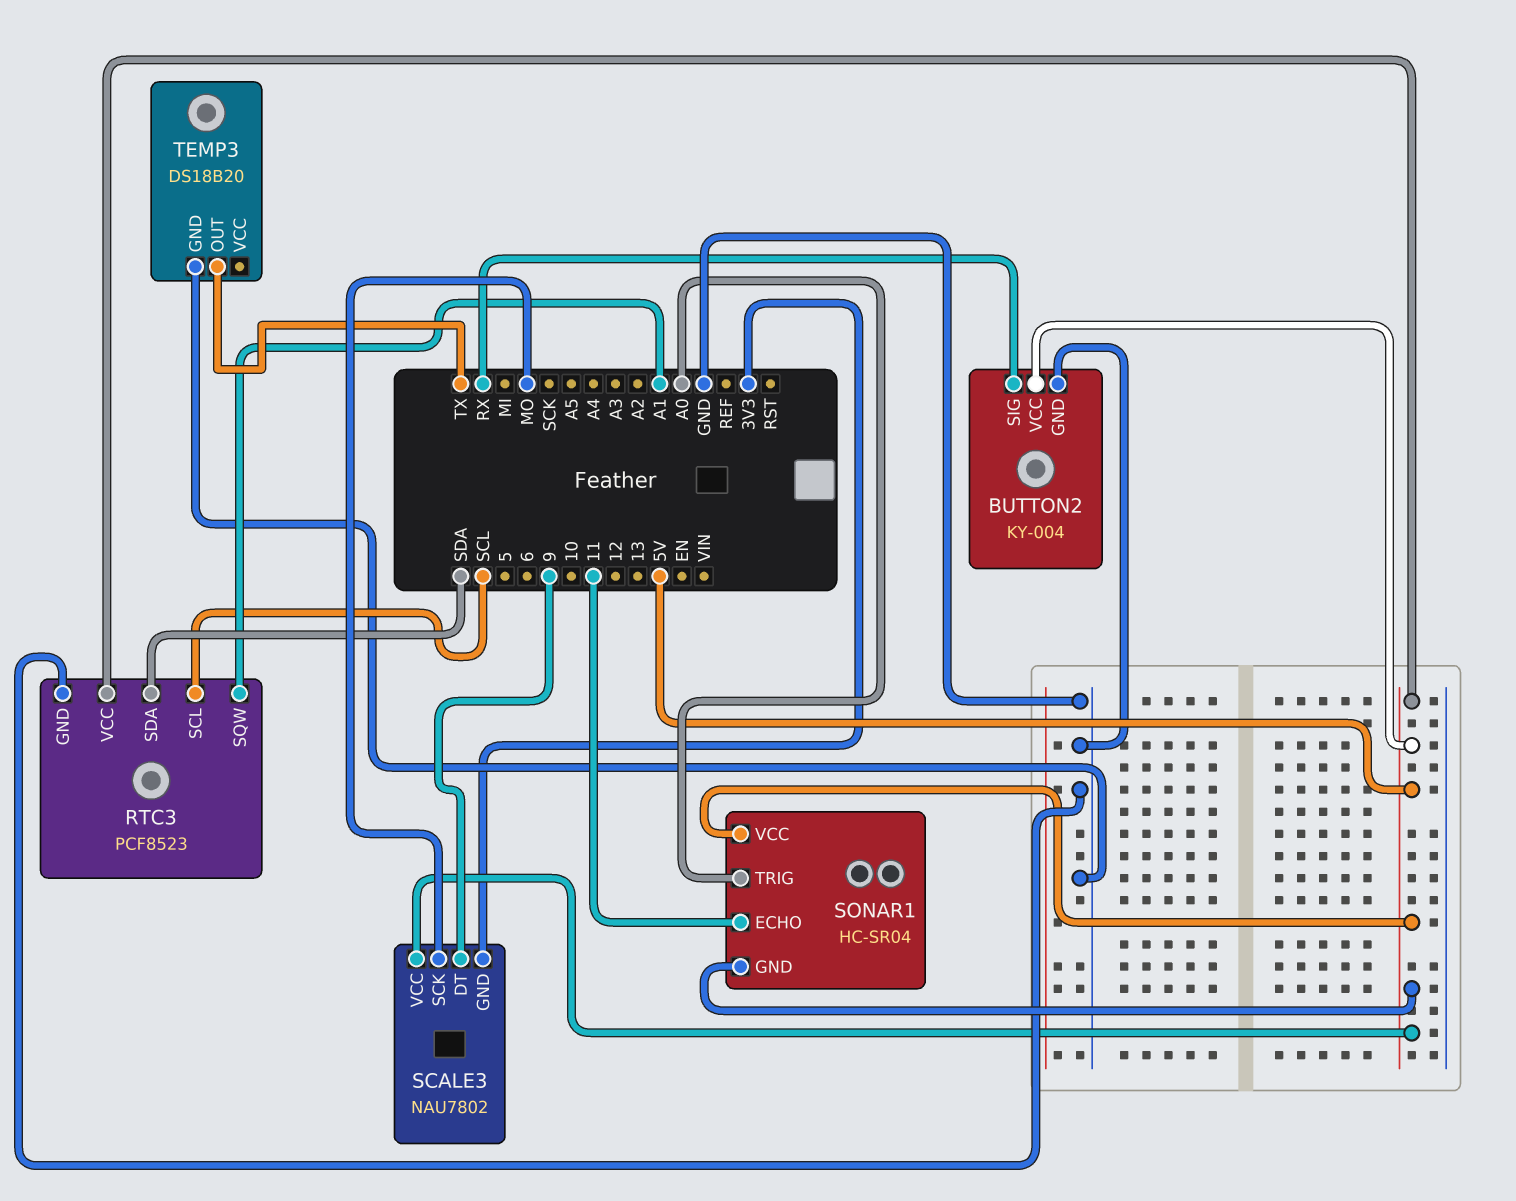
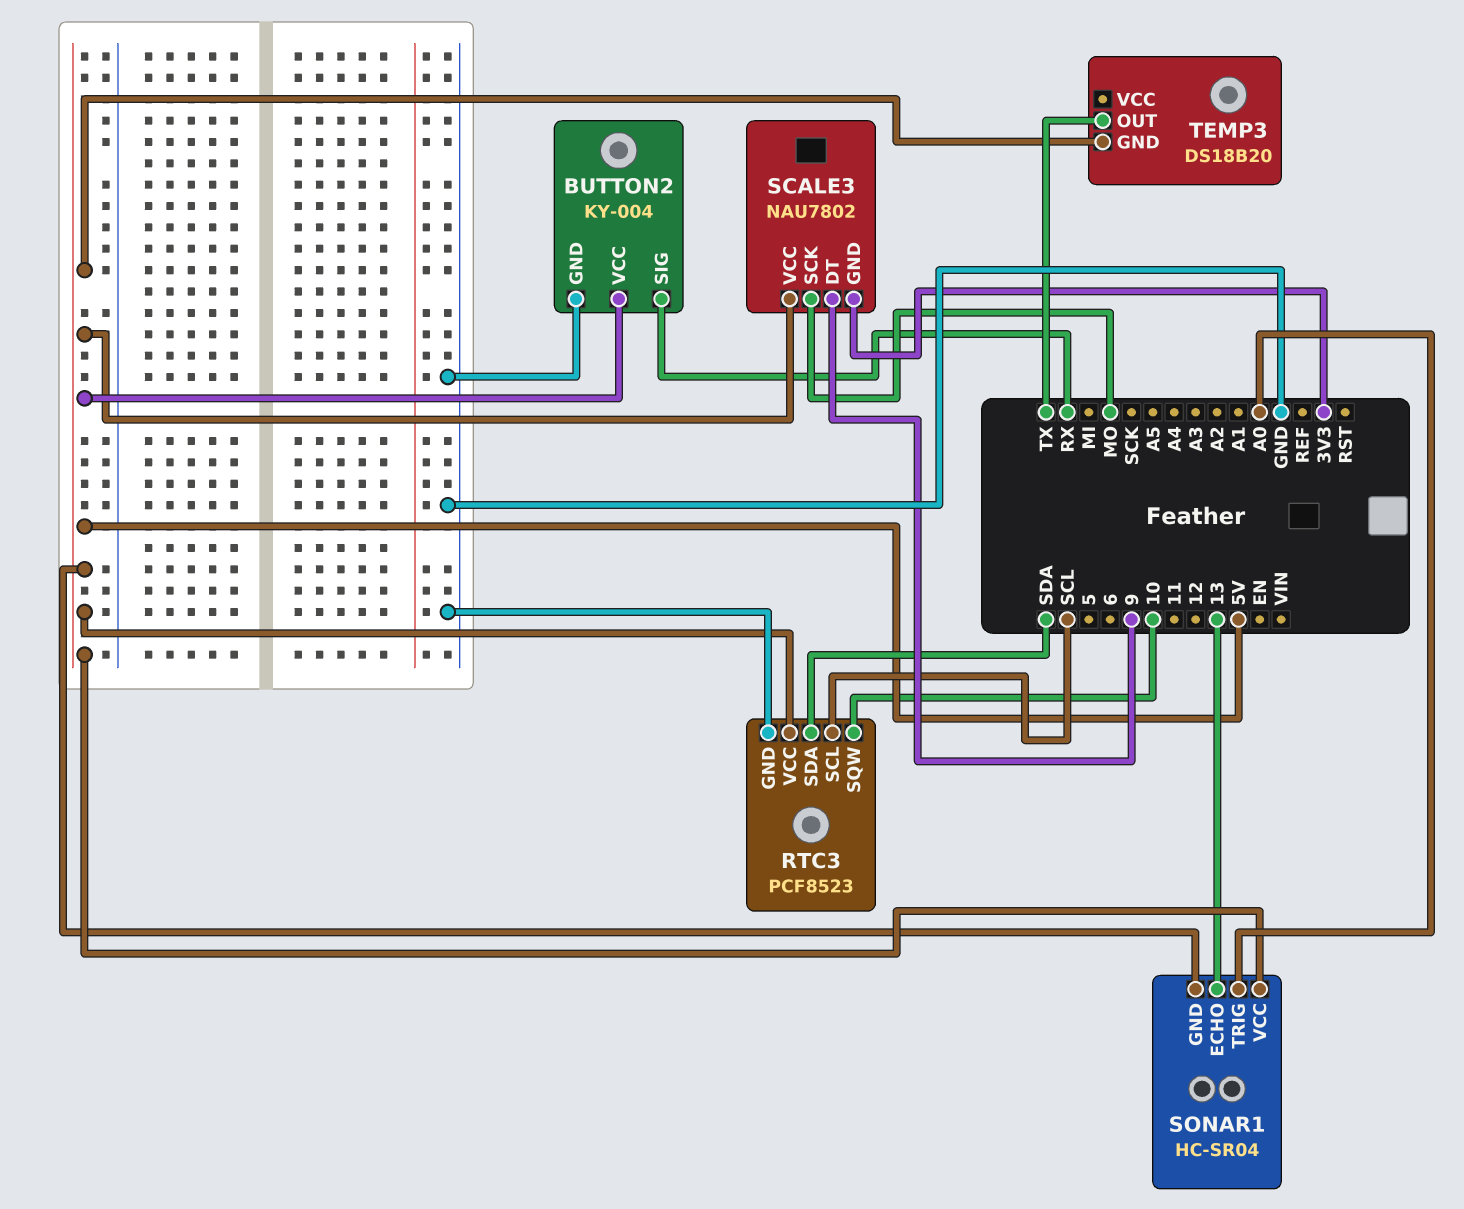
RTC3 pin SQW: A1 -> 10
SONAR1 pin ECHO: 11 -> 13
TEMP3 pin GND: GND -> 5V

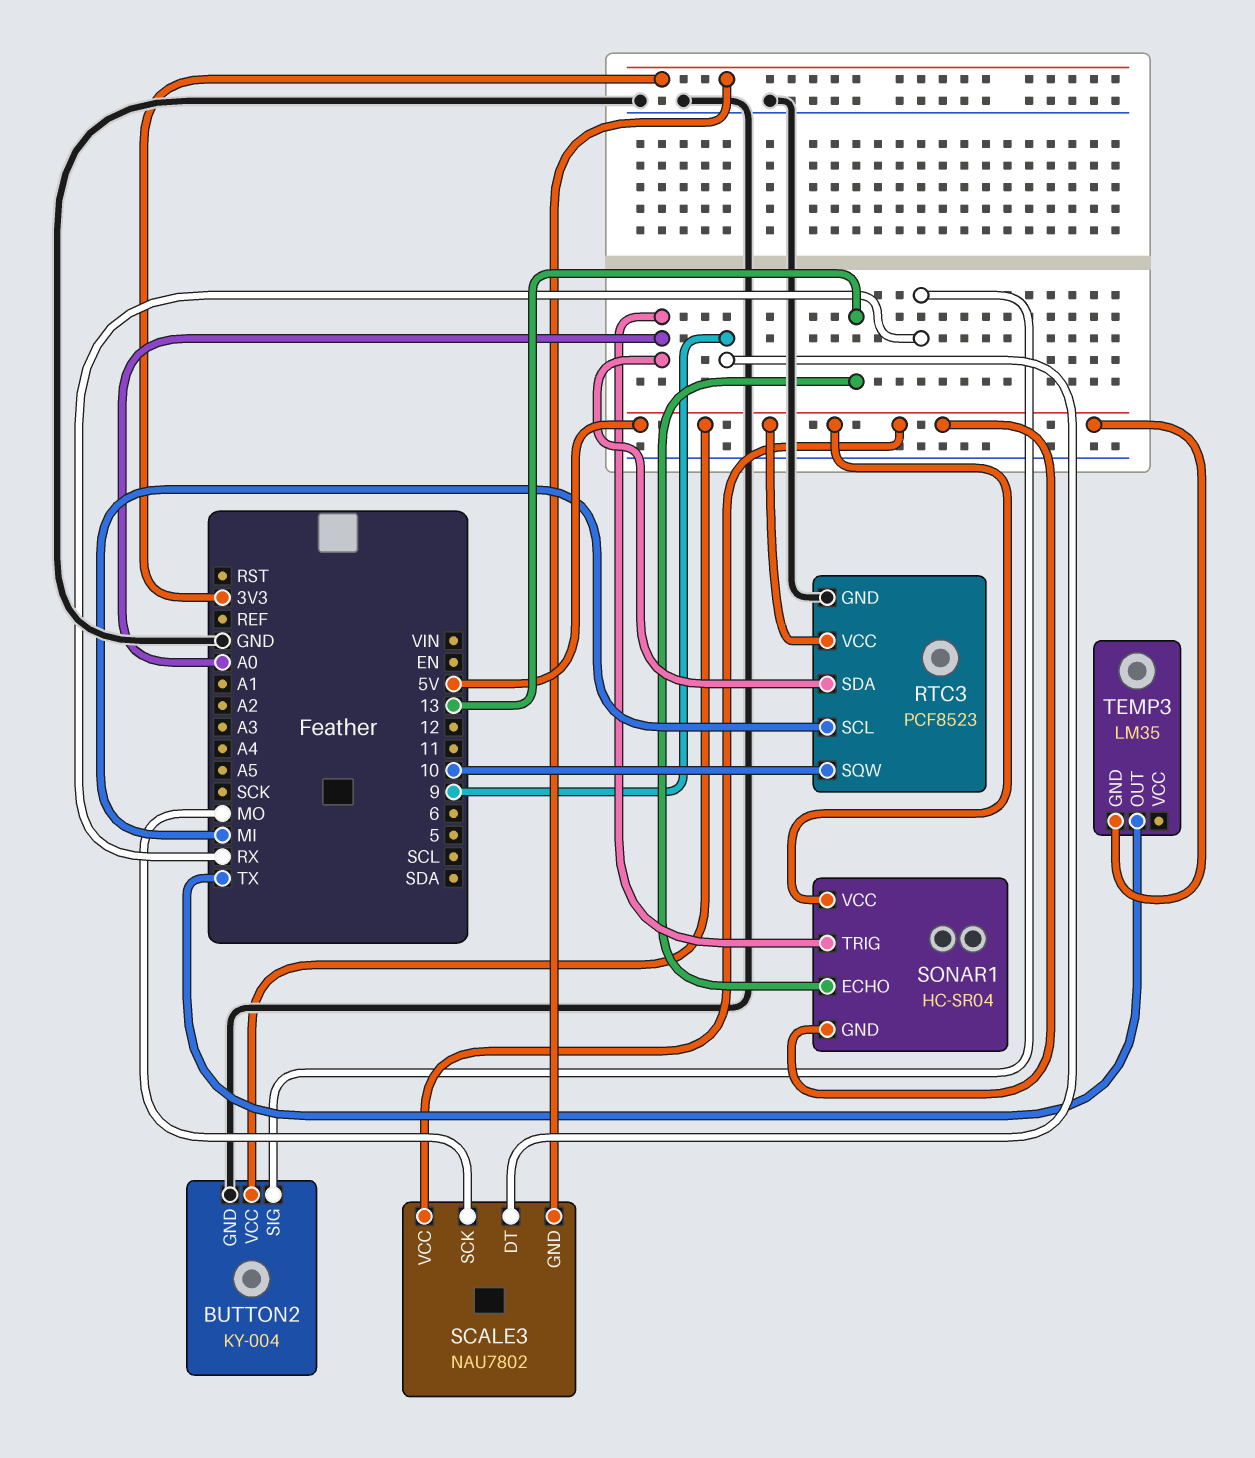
RTC3 pin SCL: SCL -> MI
RTC3 pin SDA: SDA -> A0
TEMP3: DS18B20 -> LM35

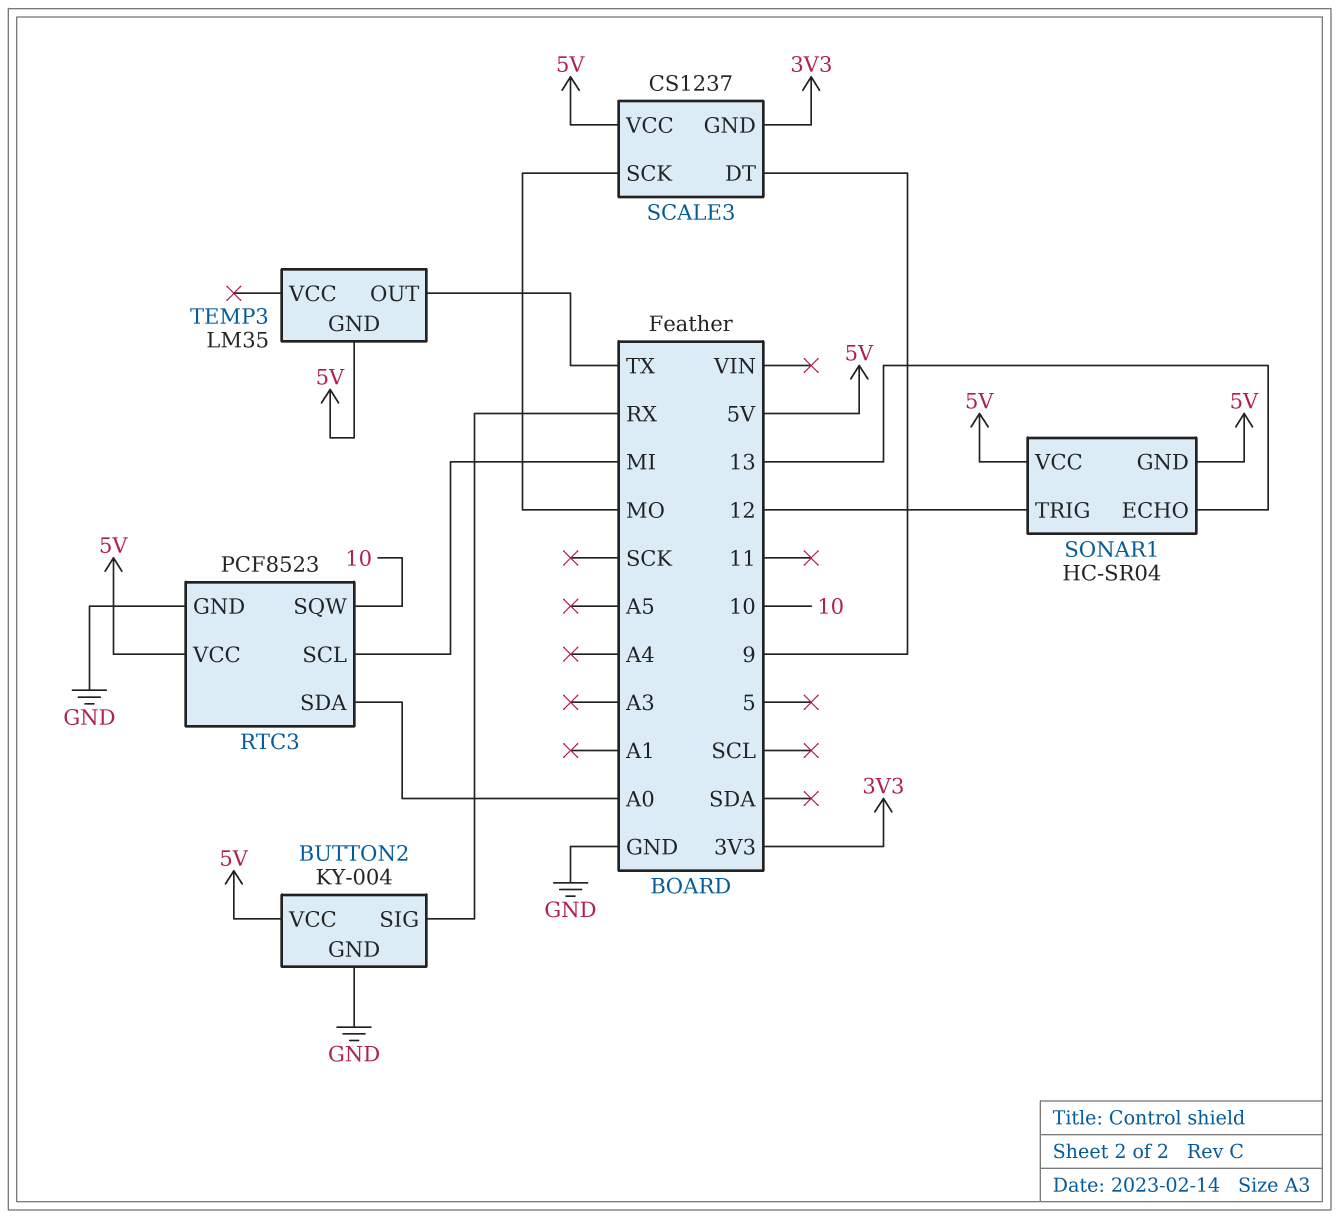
SCALE3: NAU7802 -> CS1237
SONAR1 pin TRIG: A0 -> 12

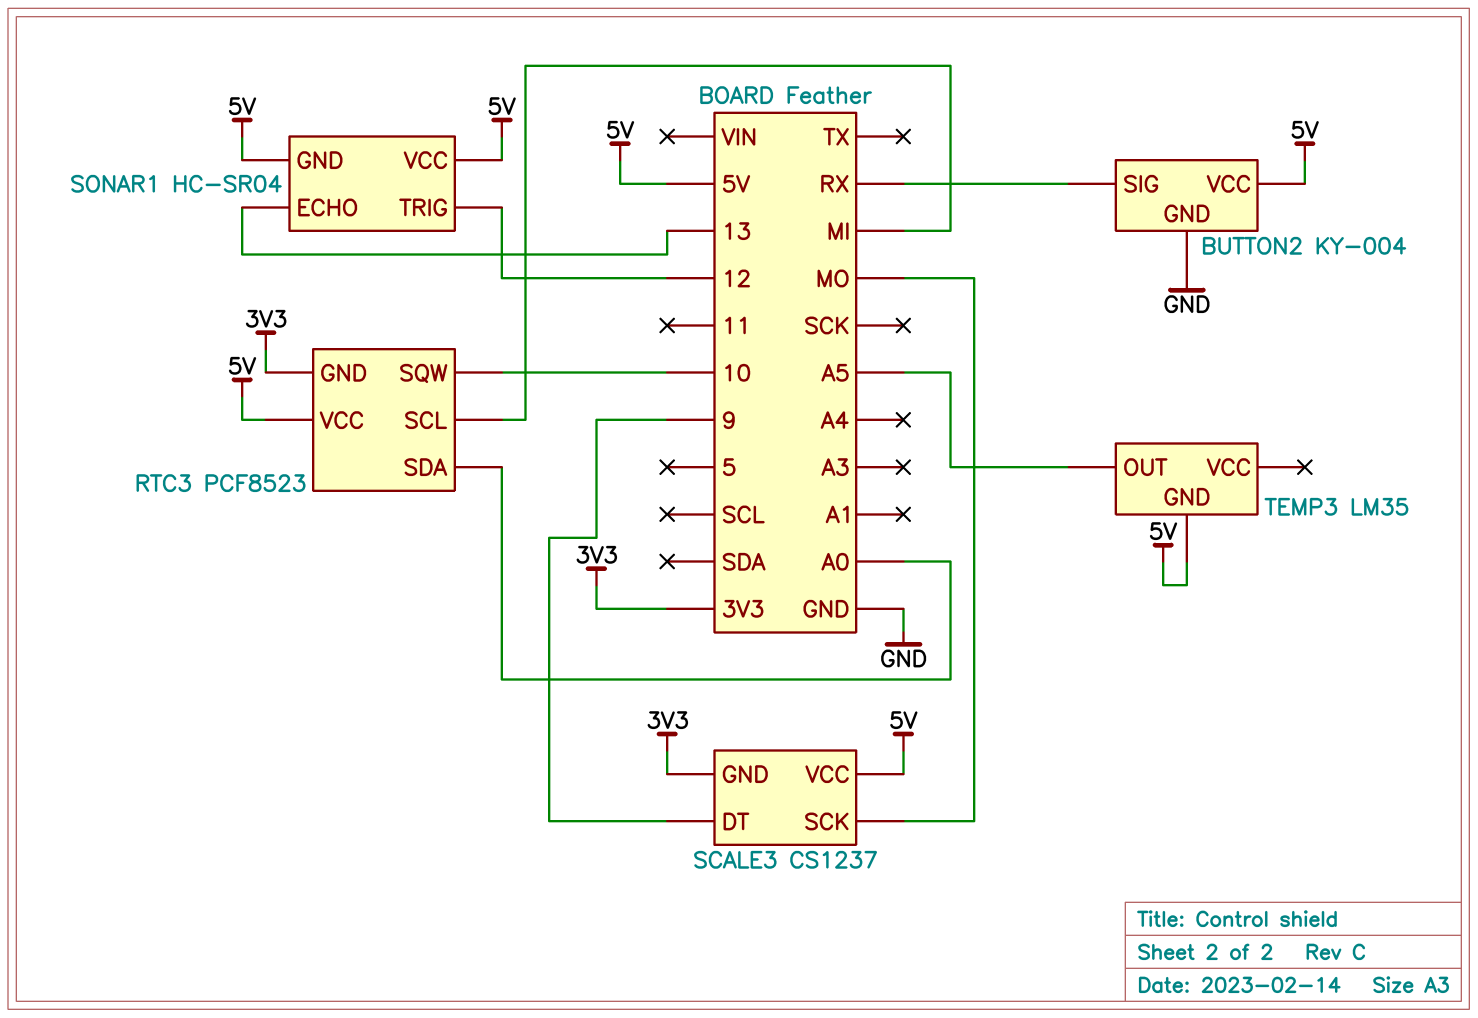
RTC3 pin GND: GND -> 3V3
TEMP3 pin OUT: TX -> A5

